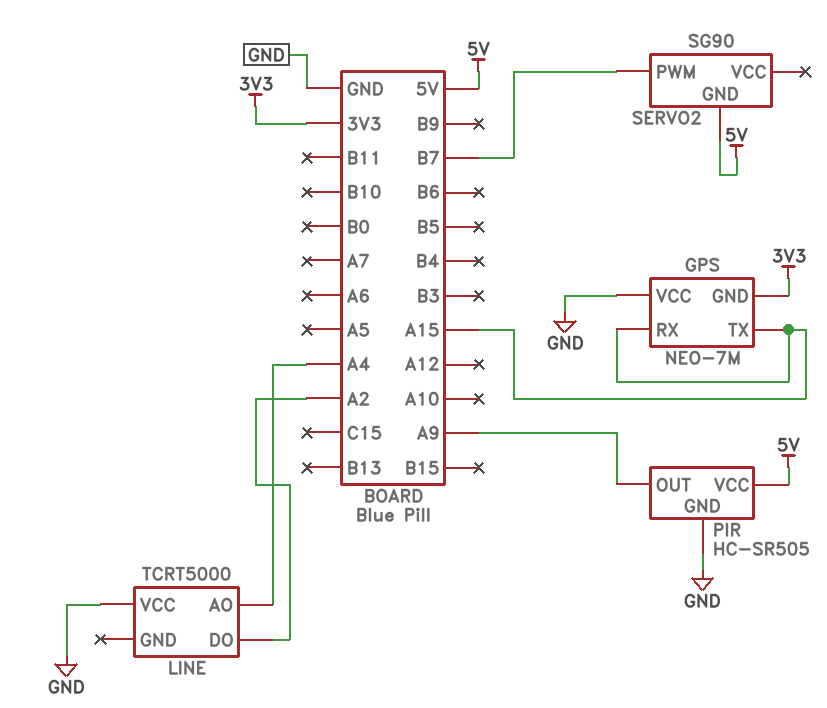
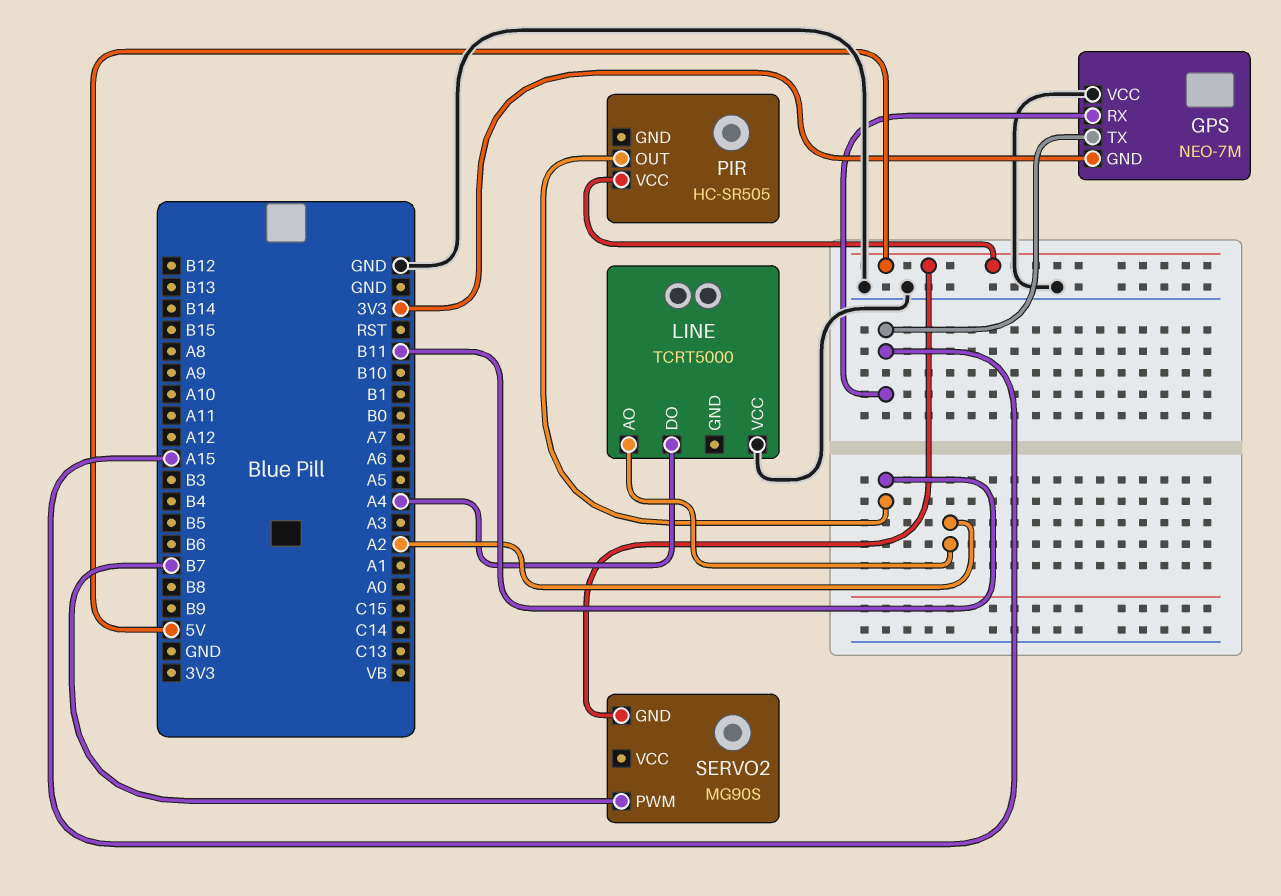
LINE pin AO: A4 -> A2
LINE pin DO: A2 -> A4
PIR pin GND: GND -> none
PIR pin OUT: A9 -> B11
SERVO2: SG90 -> MG90S

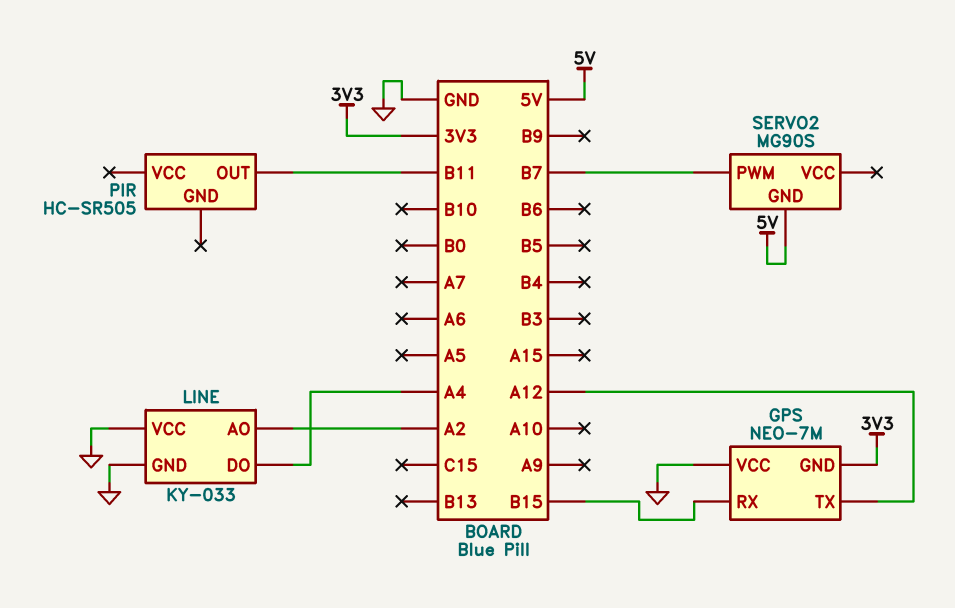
GPS pin RX: A15 -> B15
GPS pin TX: A15 -> A12
LINE: TCRT5000 -> KY-033
LINE pin GND: none -> GND
PIR pin VCC: 5V -> none

